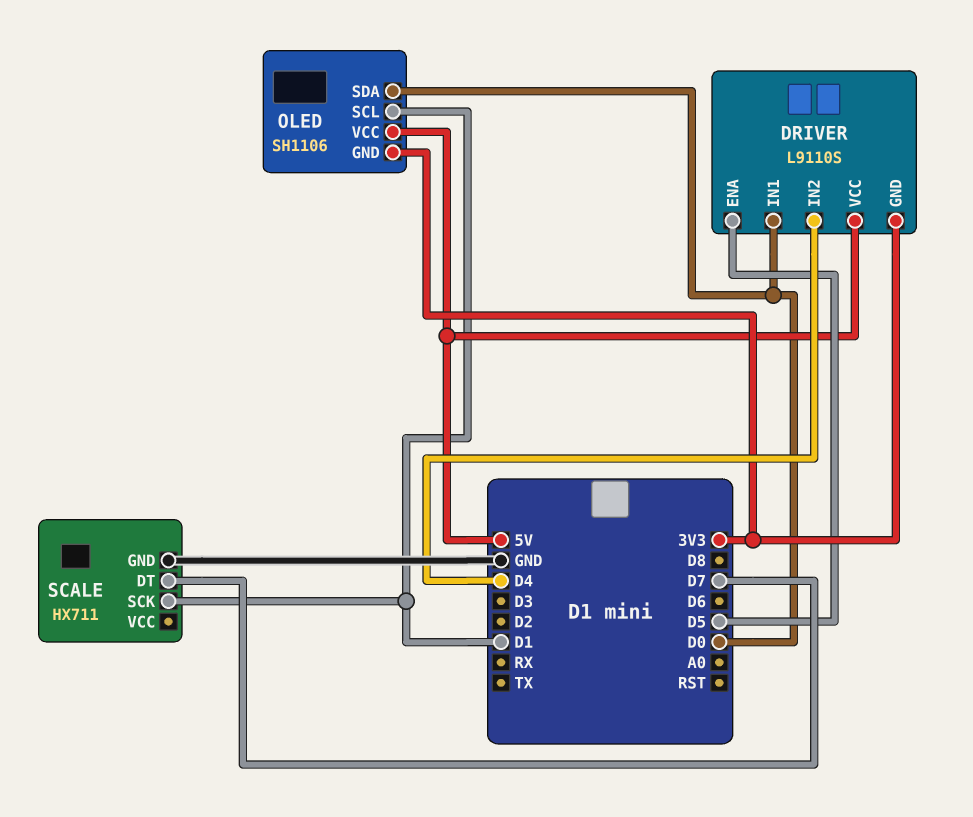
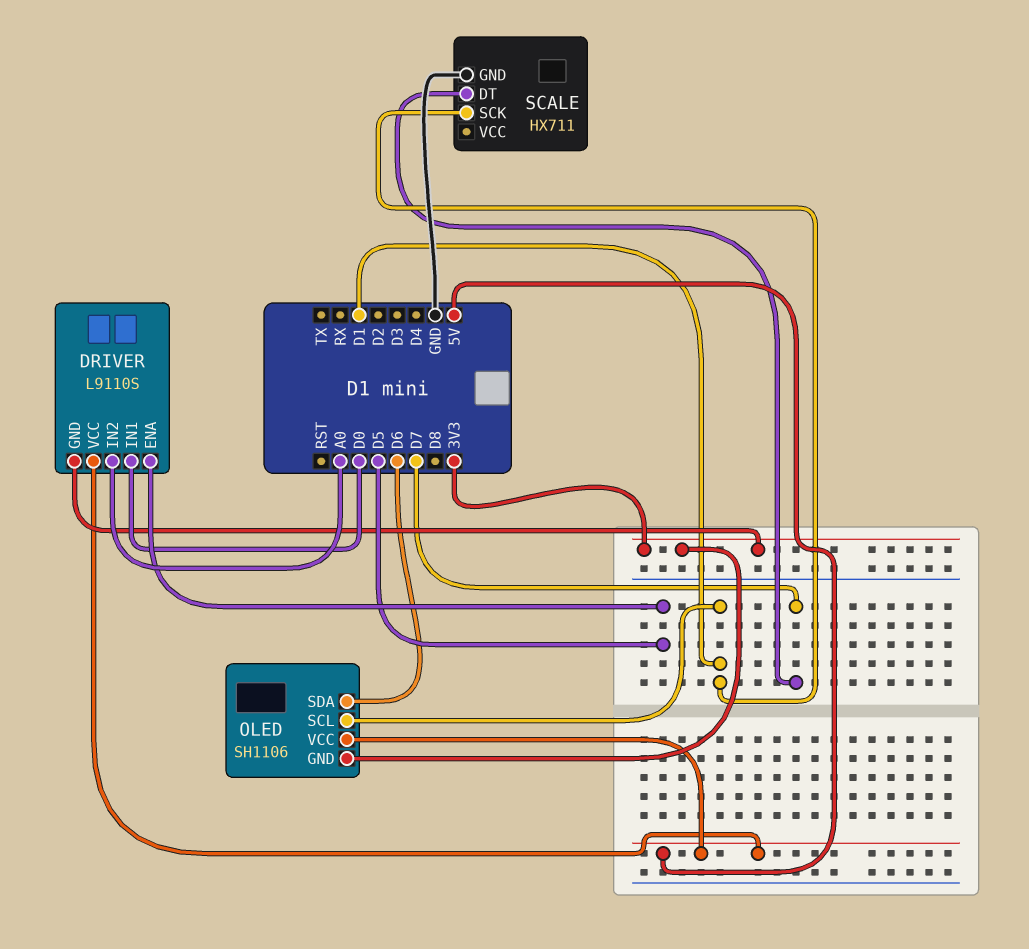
DRIVER pin IN2: D4 -> A0
OLED pin SDA: D0 -> D6

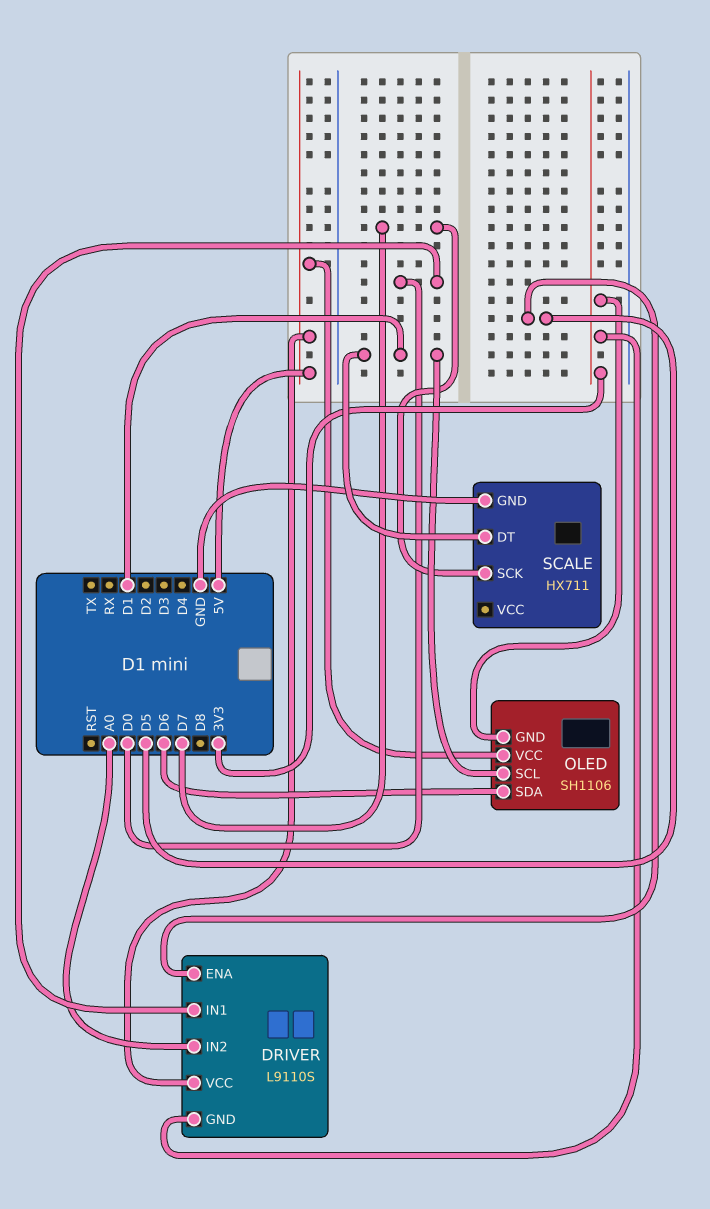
SCALE pin DT: D7 -> D1
SCALE pin SCK: D1 -> D7

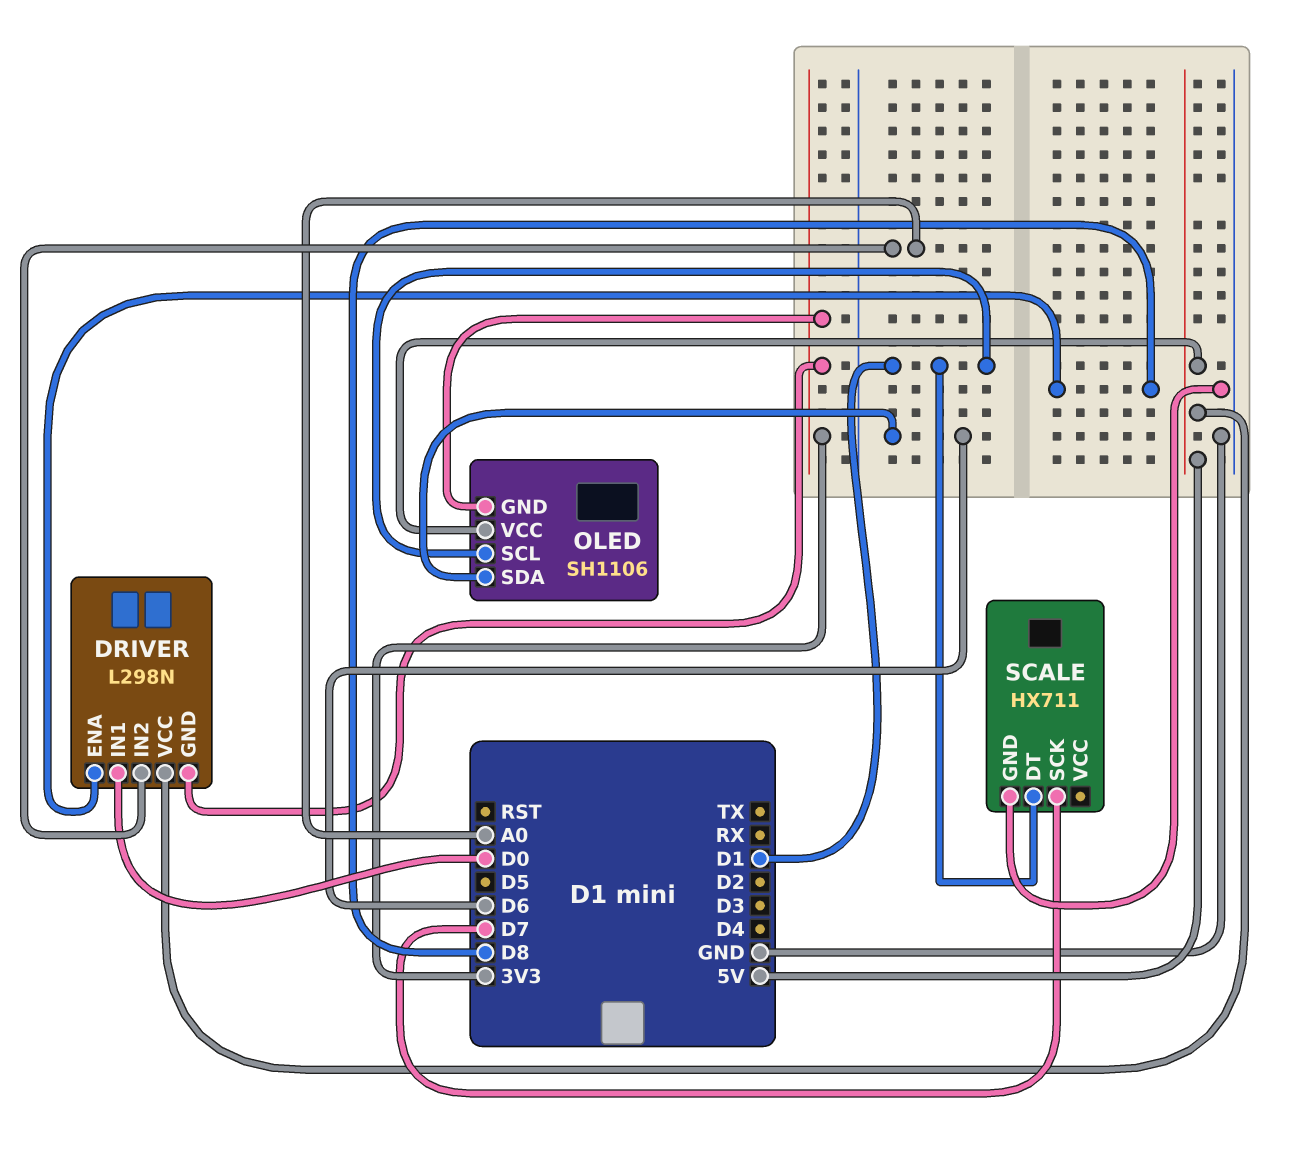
DRIVER: L9110S -> L298N
DRIVER pin ENA: D5 -> D8

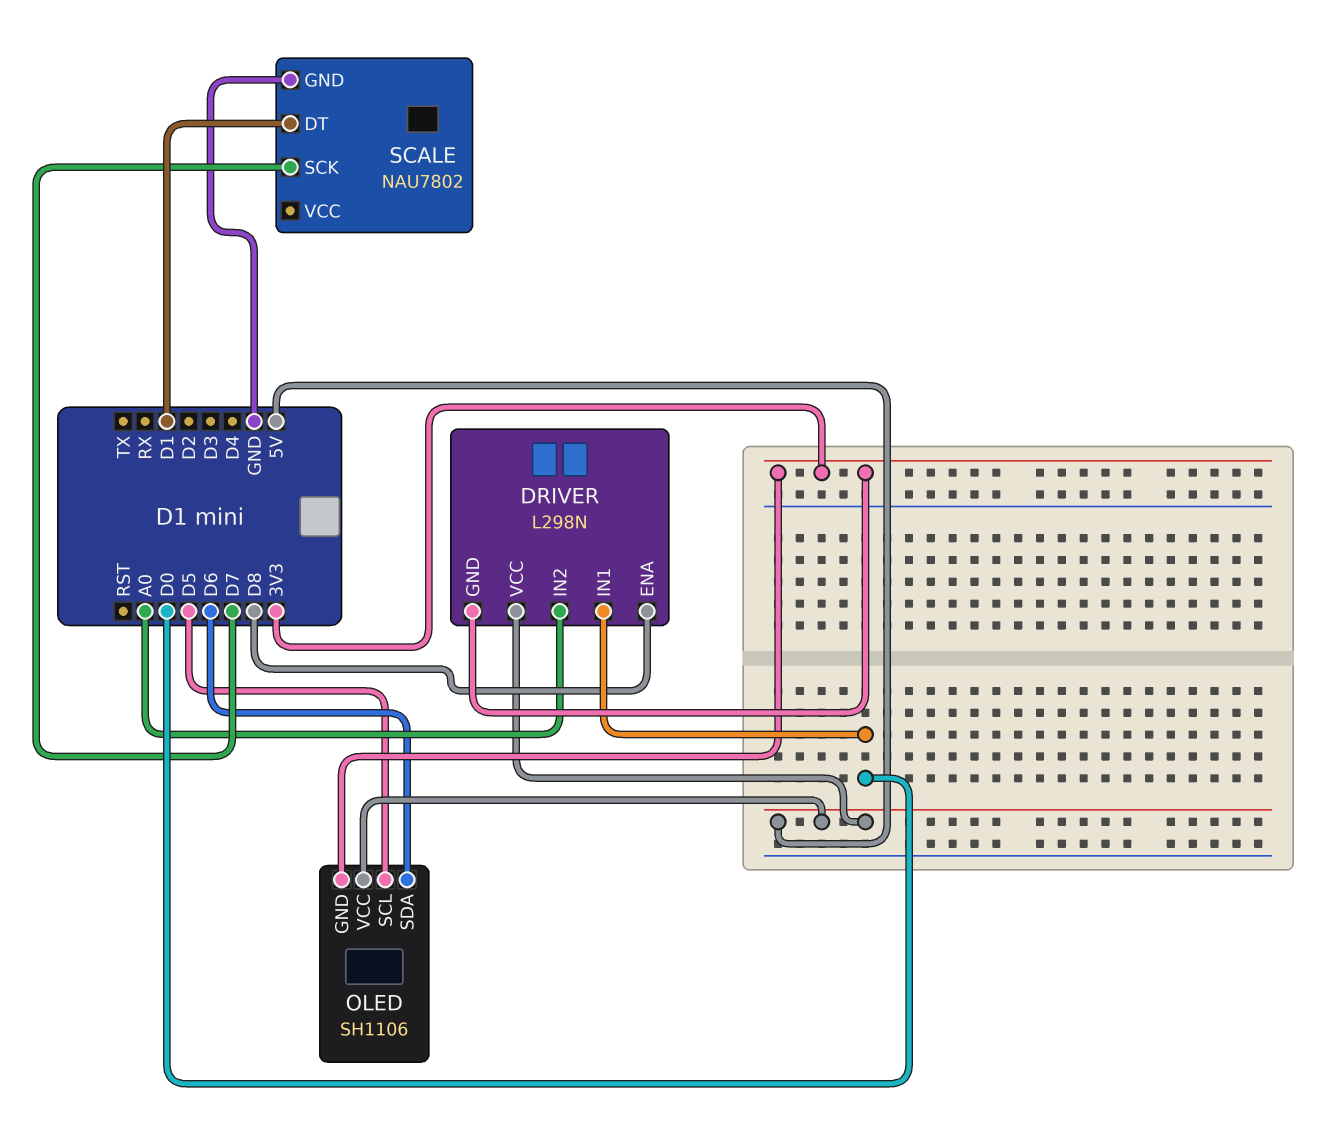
OLED pin SCL: D1 -> D5
SCALE: HX711 -> NAU7802

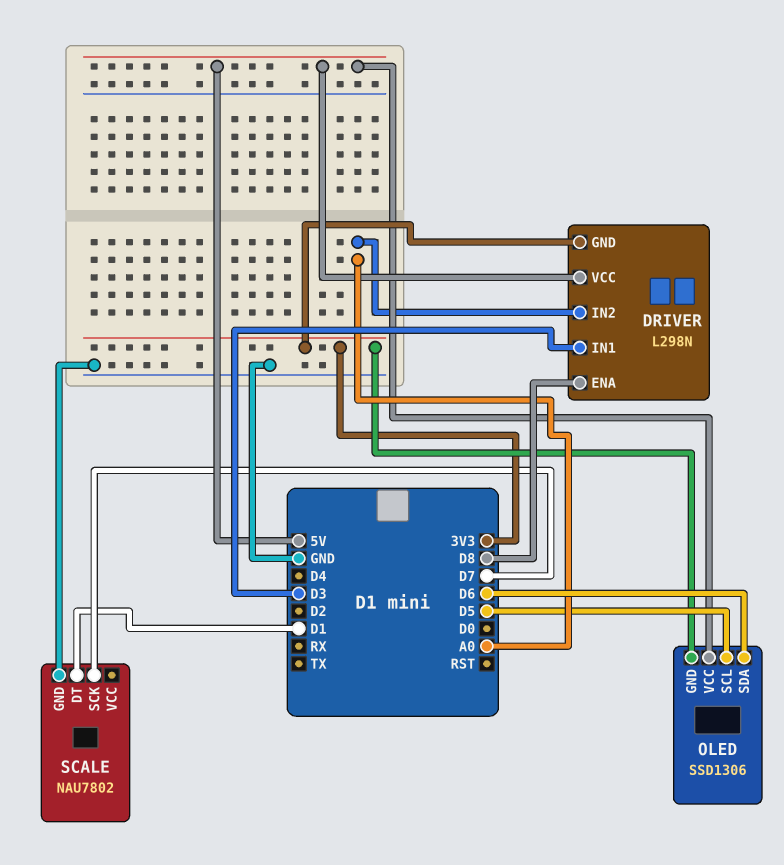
DRIVER pin IN1: D0 -> D3
OLED: SH1106 -> SSD1306

